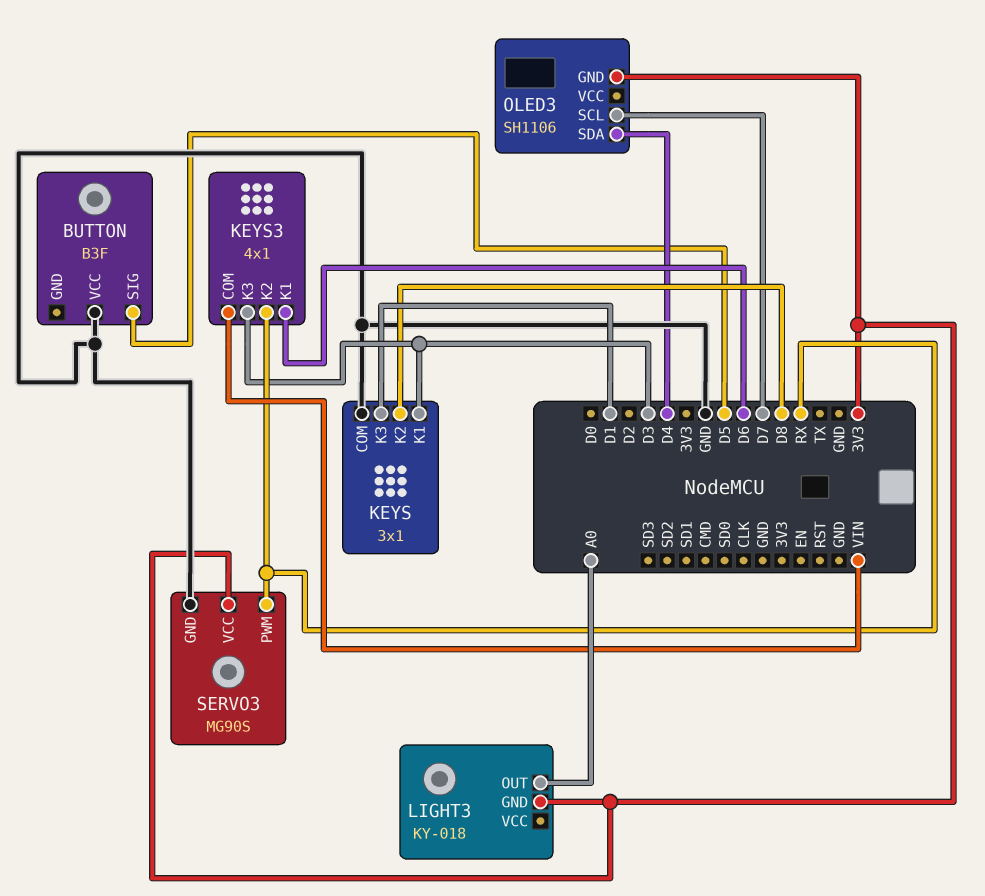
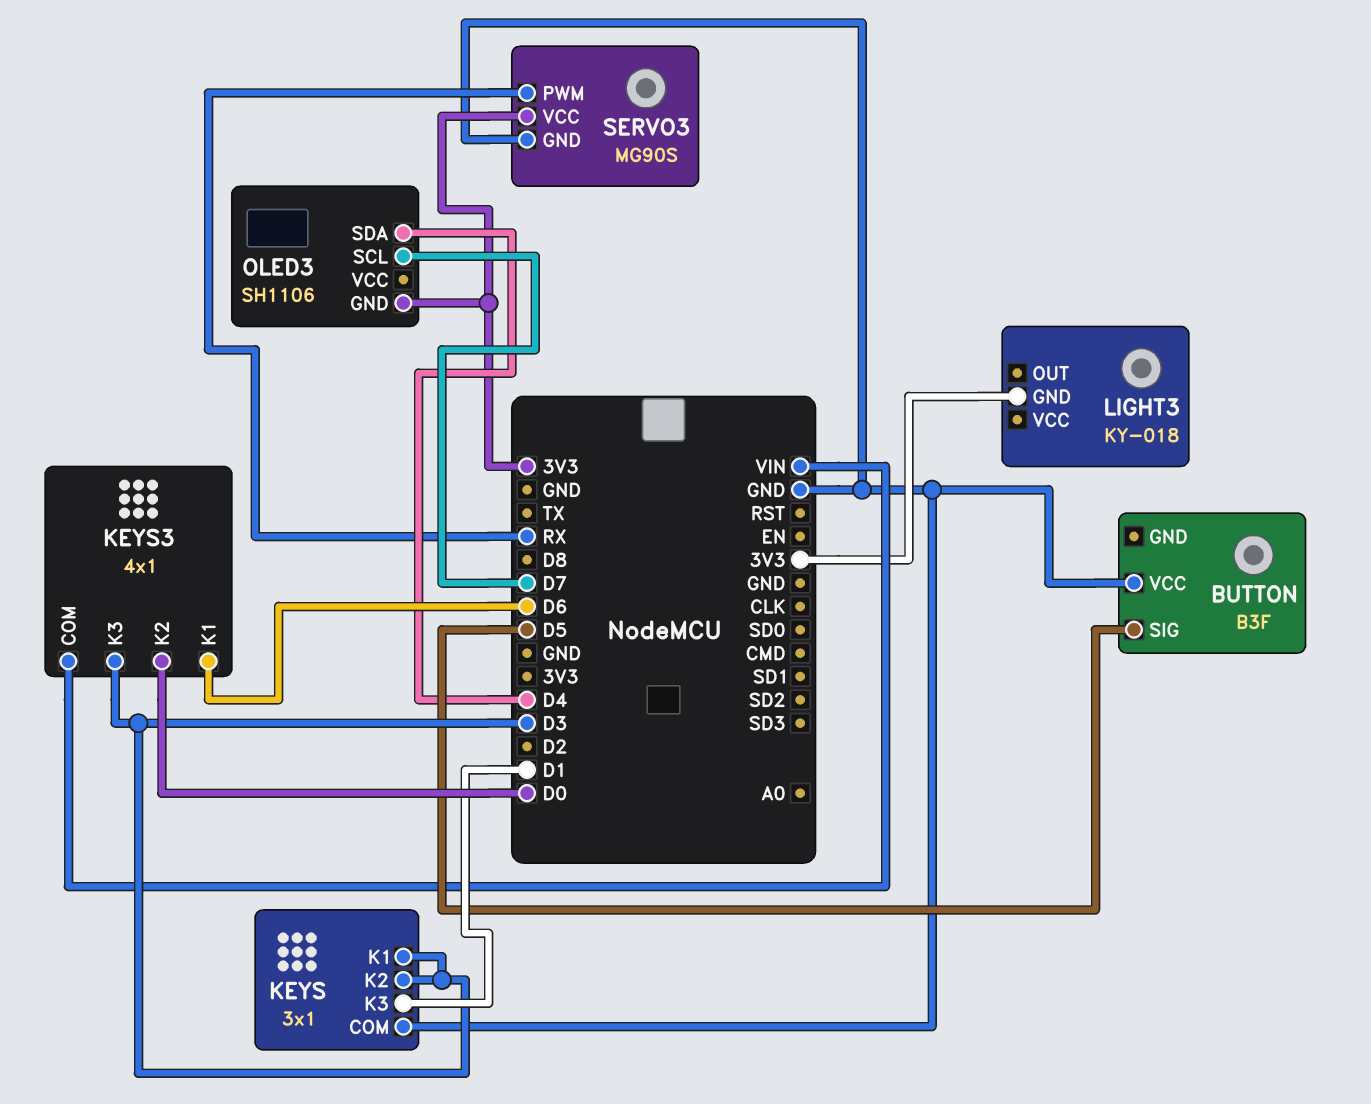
KEYS pin K2: D8 -> D3
KEYS3 pin K2: RX -> D0
LIGHT3 pin OUT: A0 -> none

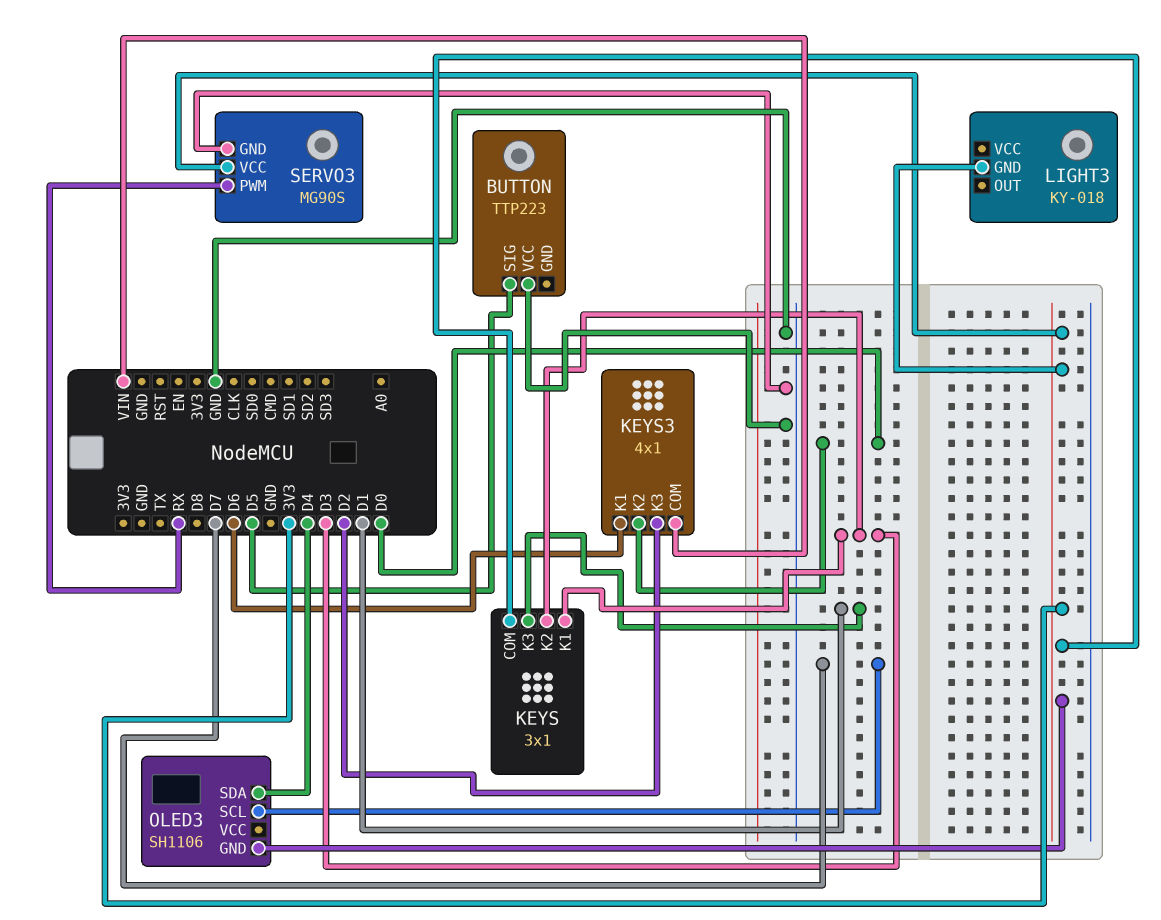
BUTTON: B3F -> TTP223
KEYS pin COM: GND -> 3V3
KEYS3 pin K3: D3 -> D2

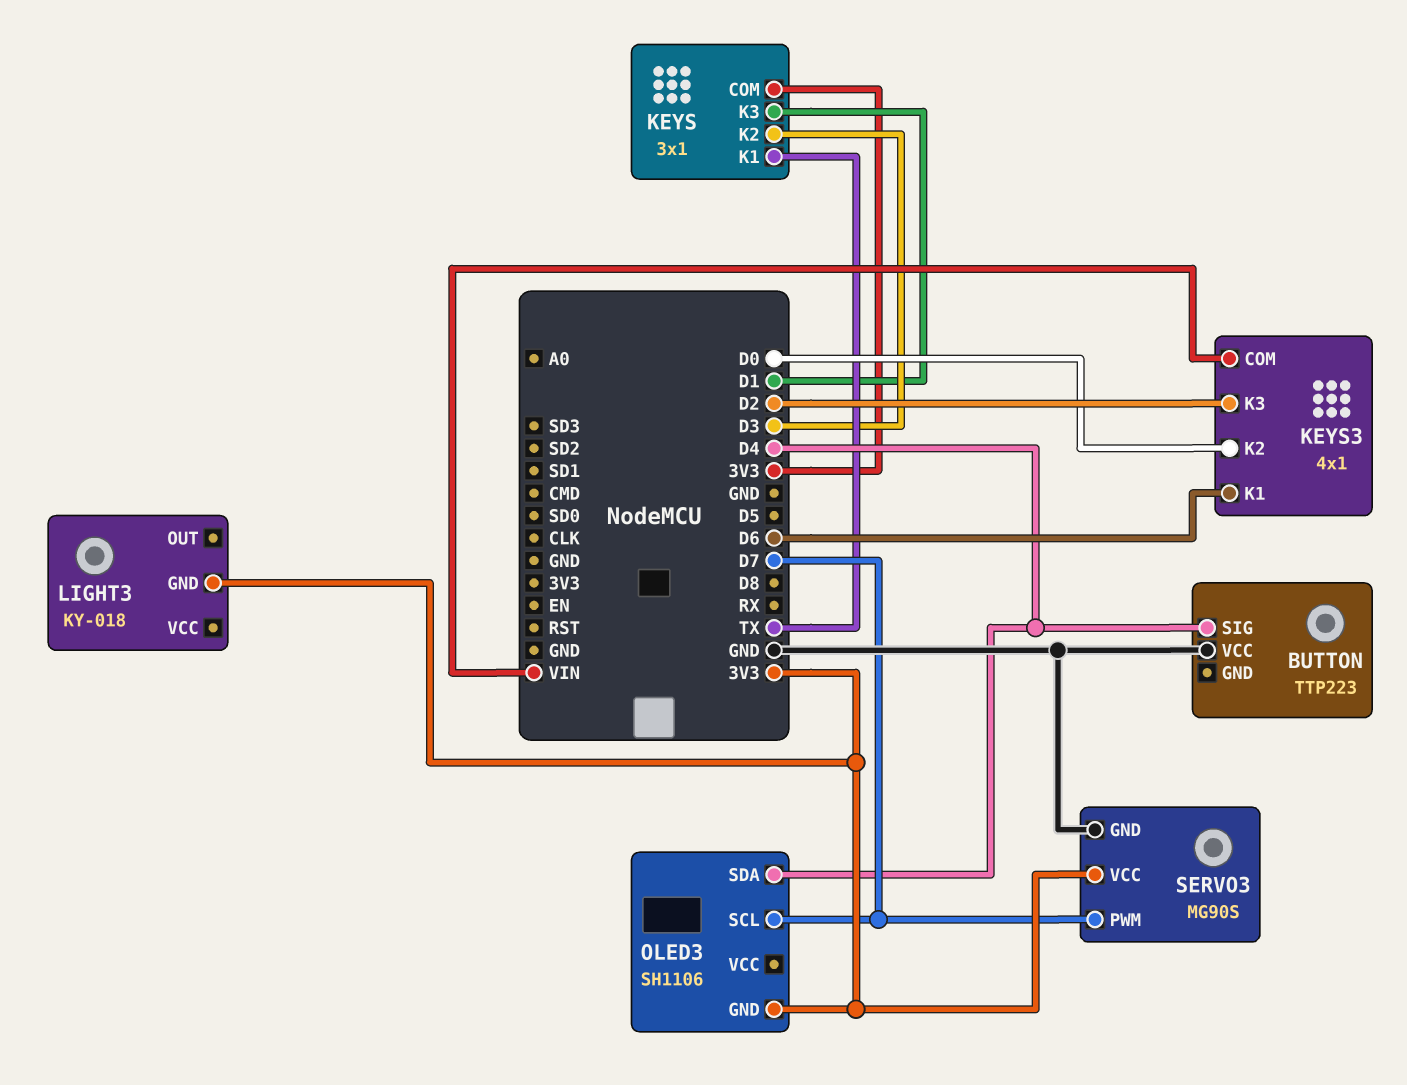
BUTTON pin SIG: D5 -> D4
KEYS pin K1: D3 -> TX
SERVO3 pin PWM: RX -> D7

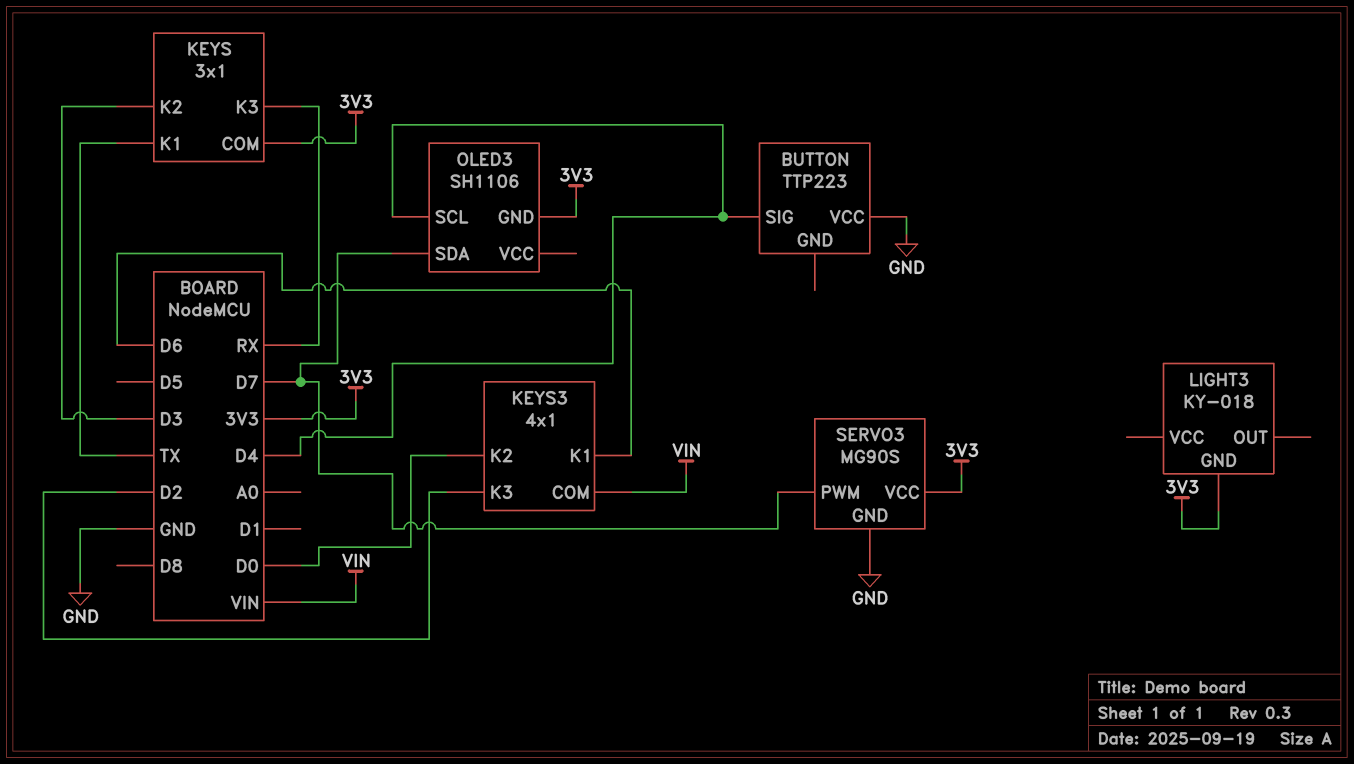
KEYS pin K3: D1 -> RX
OLED3 pin SCL: D7 -> D4
OLED3 pin SDA: D4 -> D7

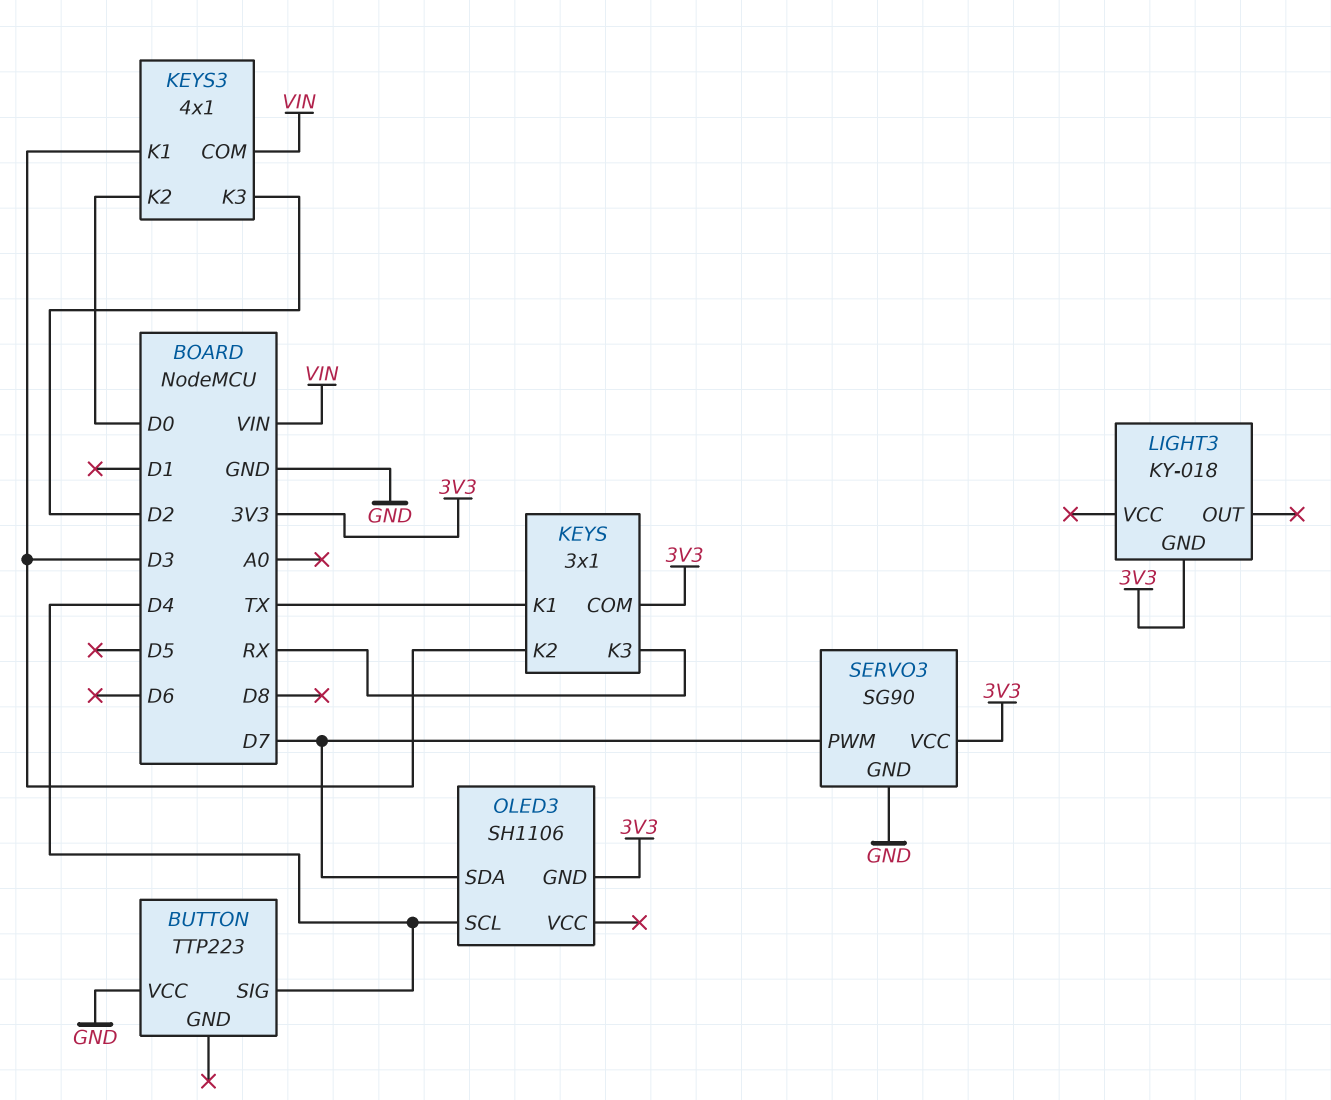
KEYS3 pin K1: D6 -> D3
SERVO3: MG90S -> SG90

